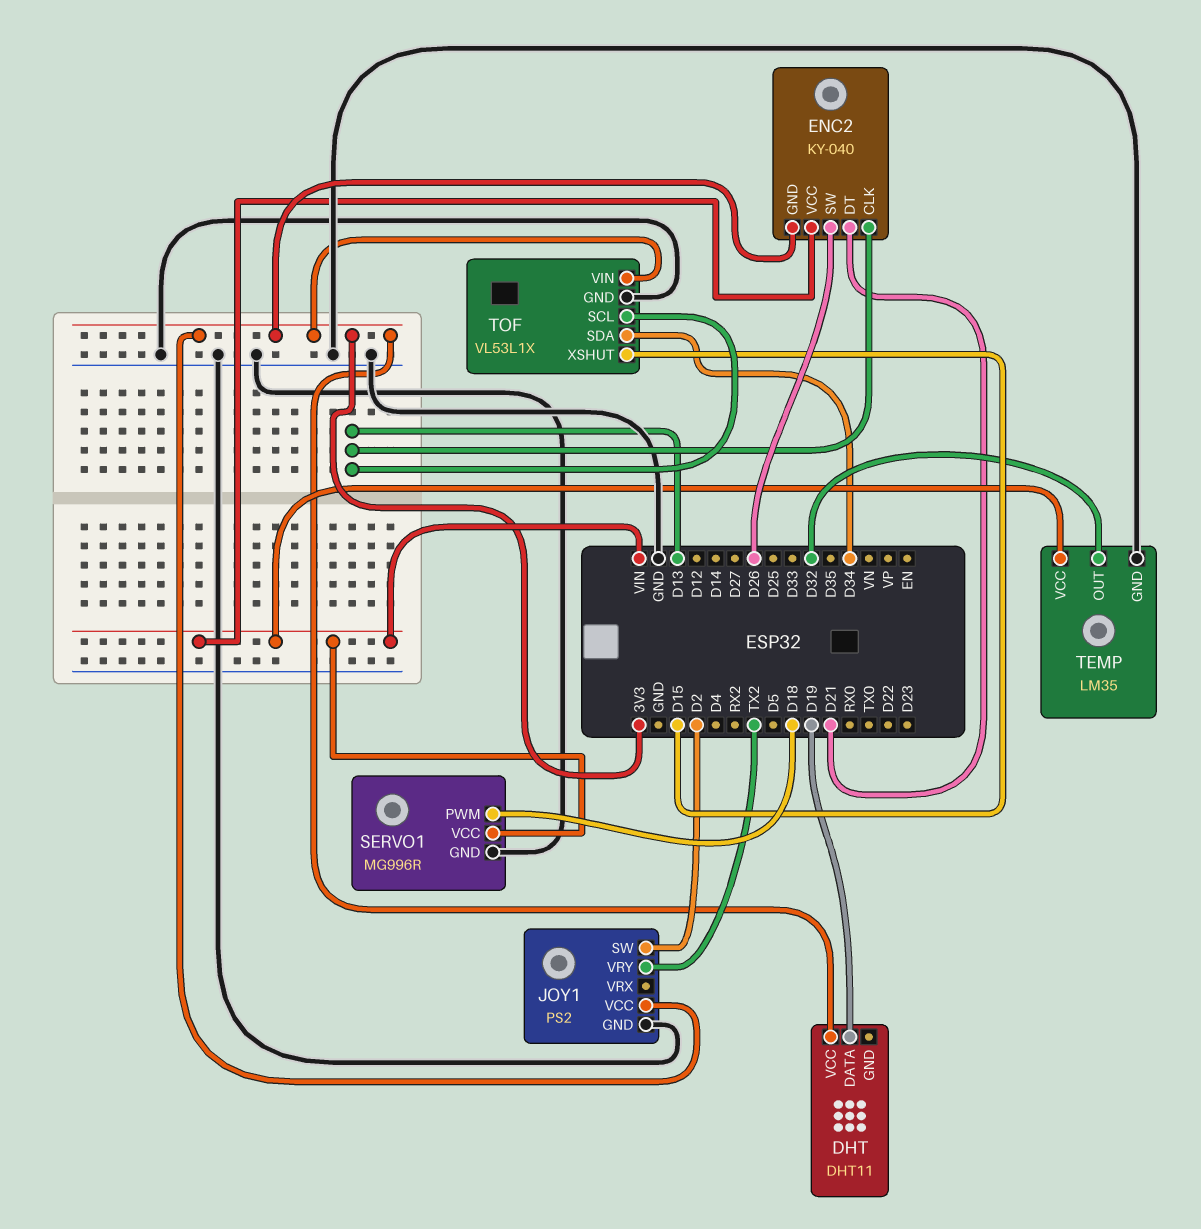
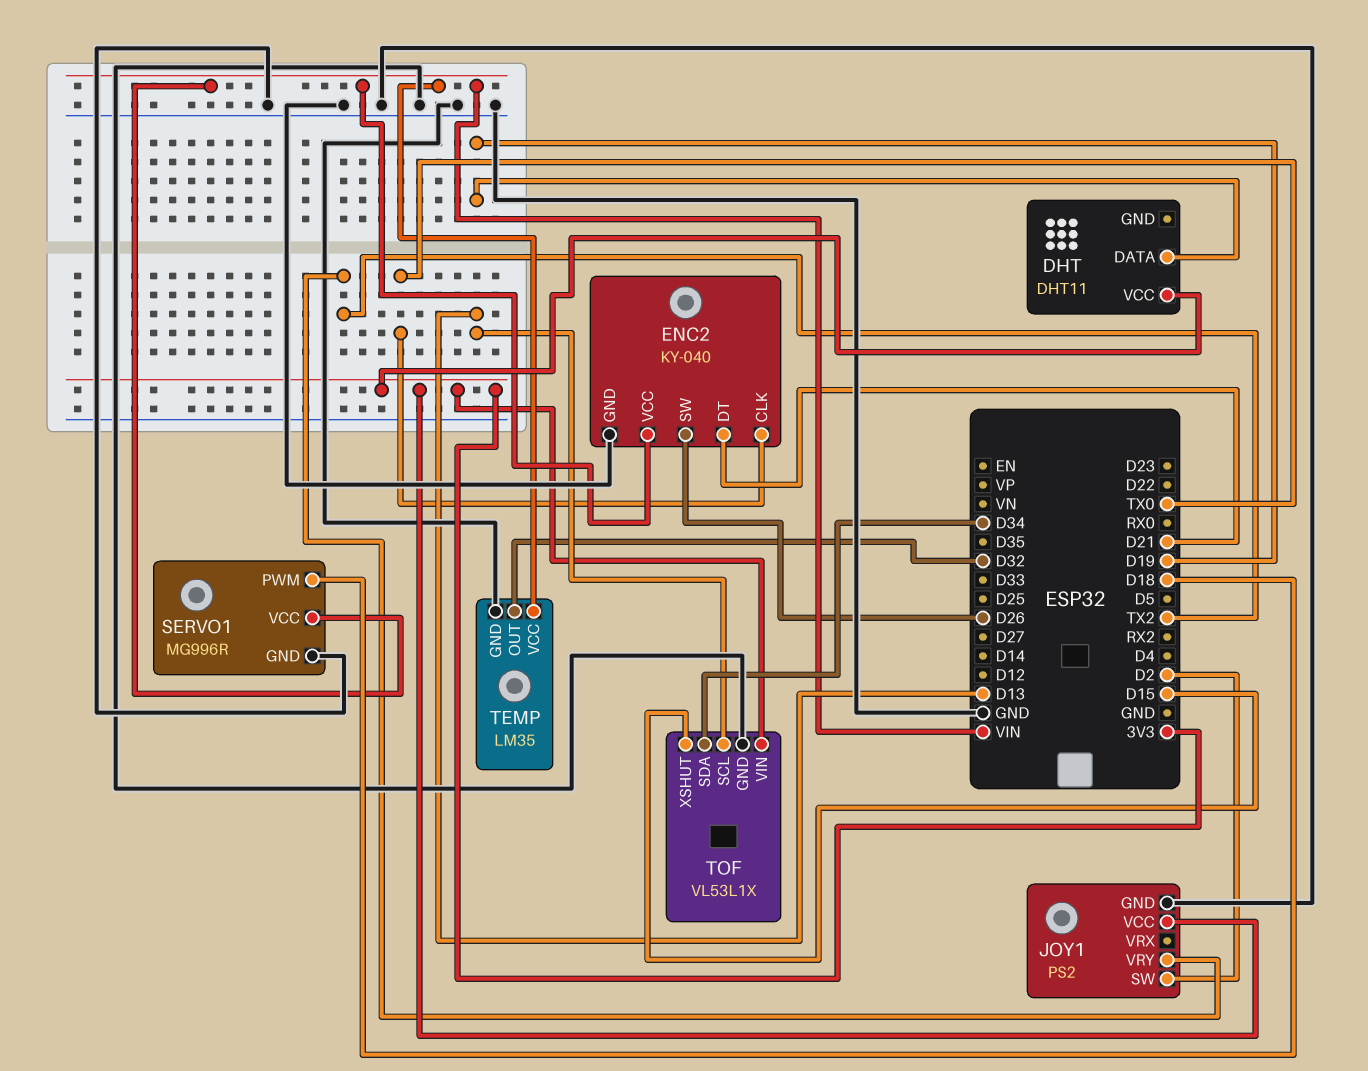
ENC2 pin CLK: D13 -> TX0
ENC2 pin GND: 3V3 -> GND

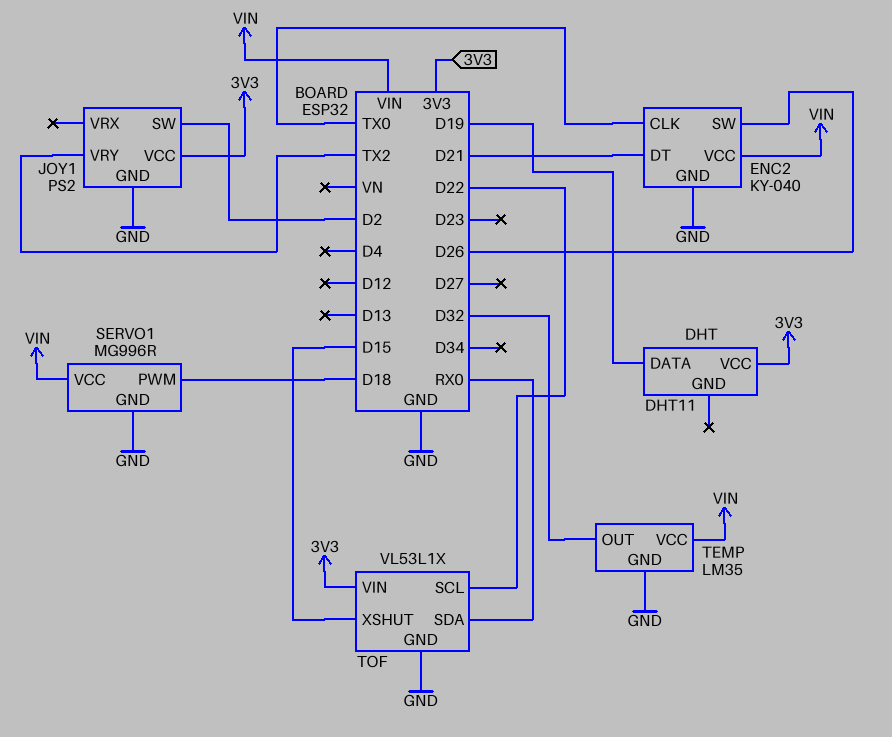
TOF pin SCL: D13 -> D22
TOF pin SDA: D34 -> RX0

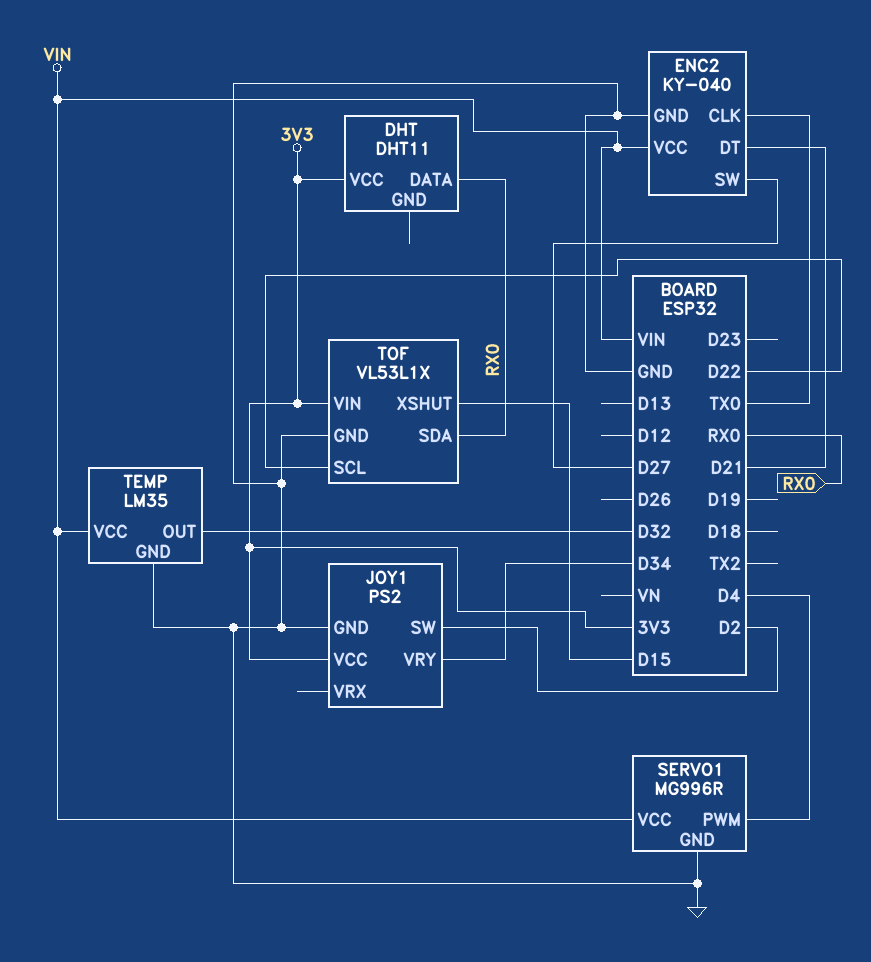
DHT pin DATA: D19 -> RX0
ENC2 pin SW: D26 -> D27
JOY1 pin VRY: TX2 -> D34
SERVO1 pin PWM: D18 -> D4

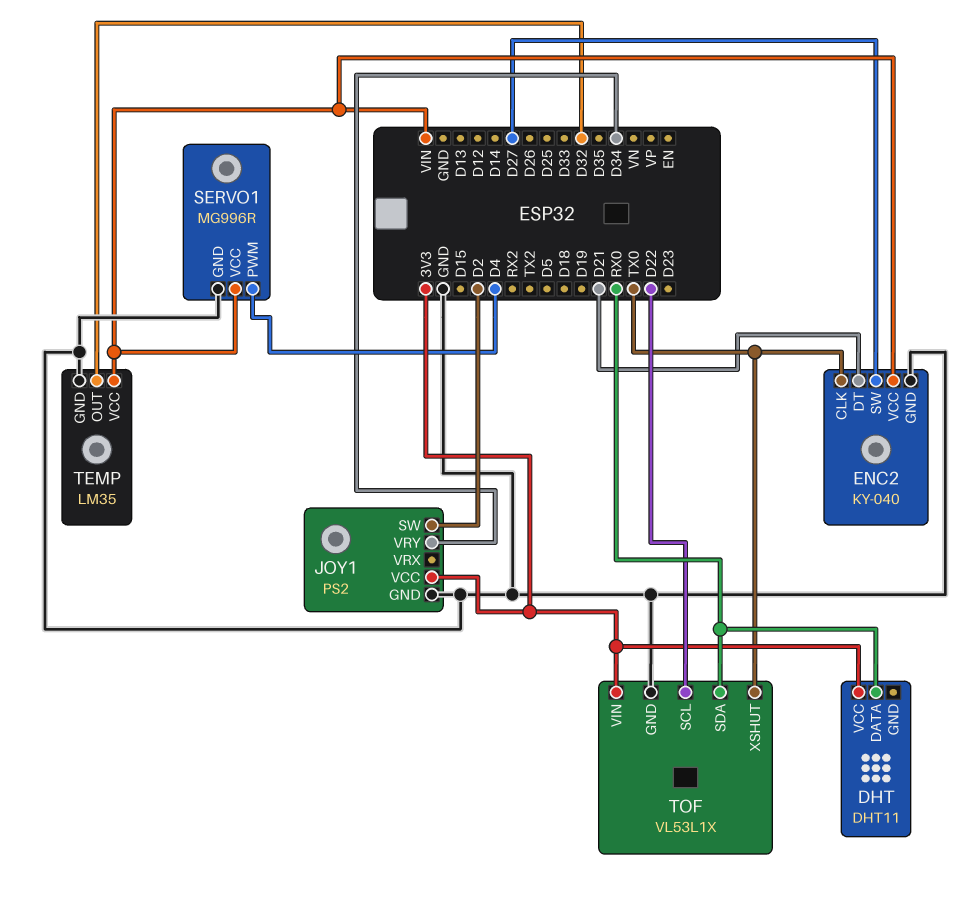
TOF pin XSHUT: D15 -> TX0

